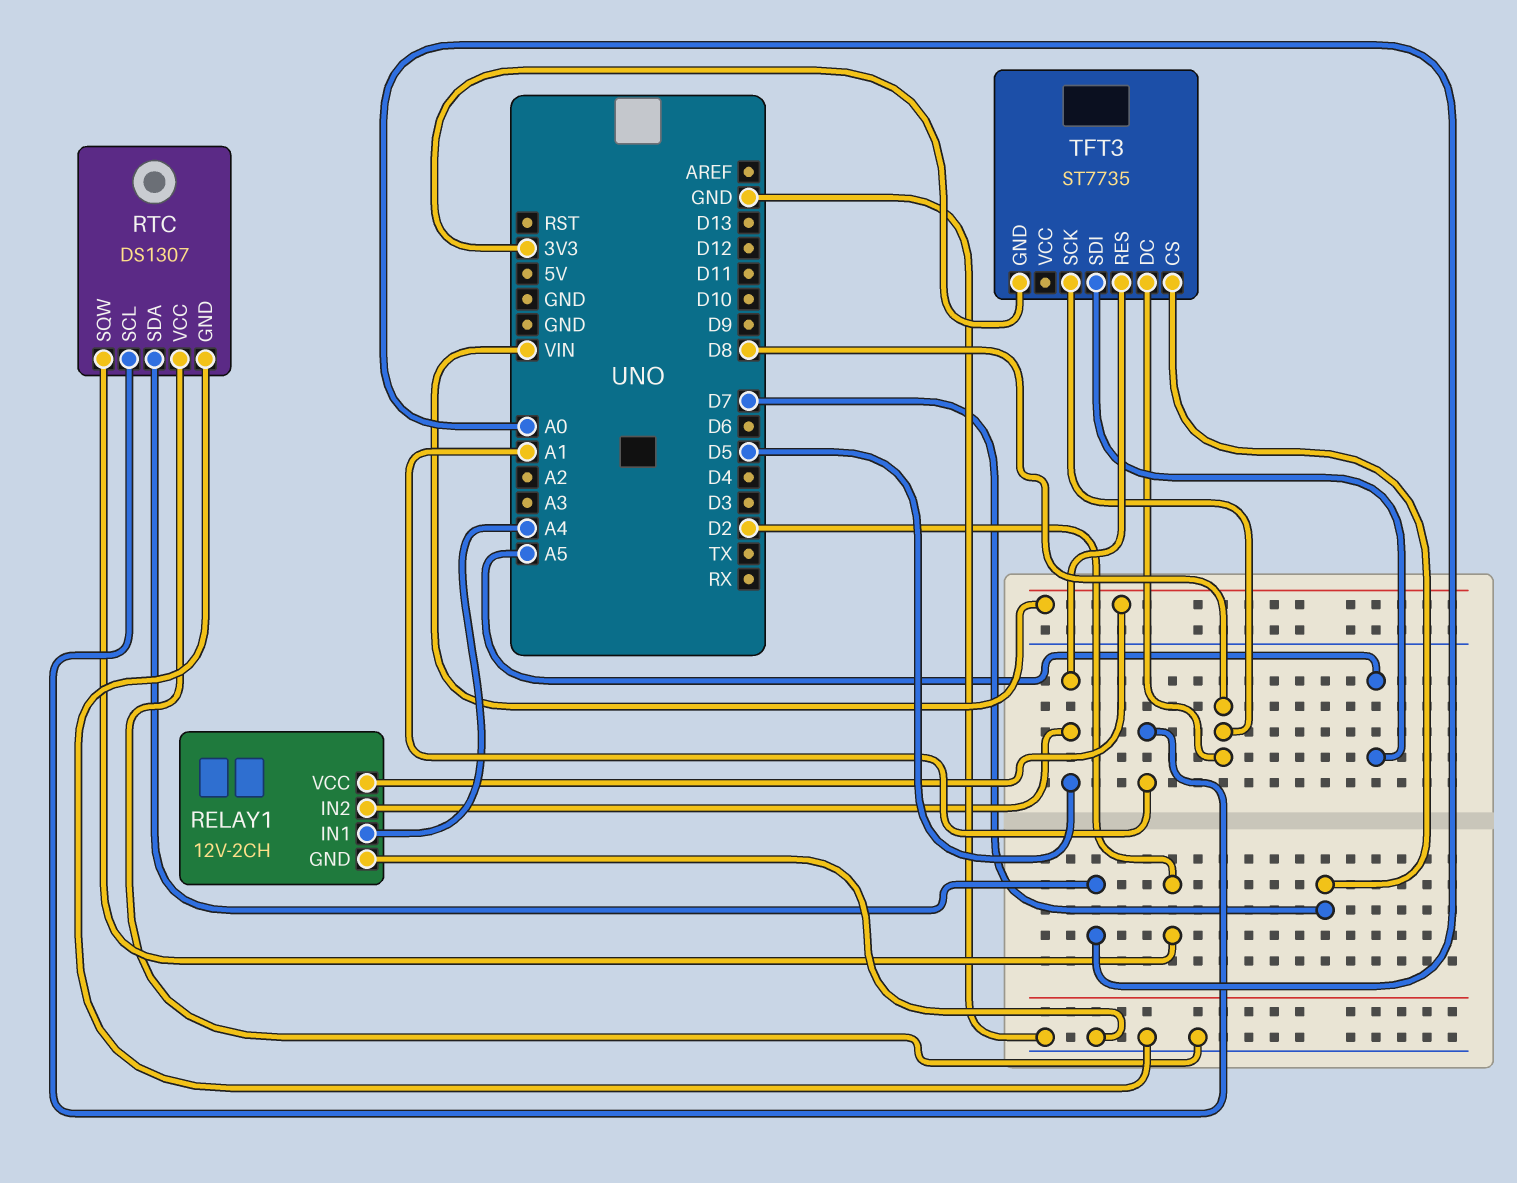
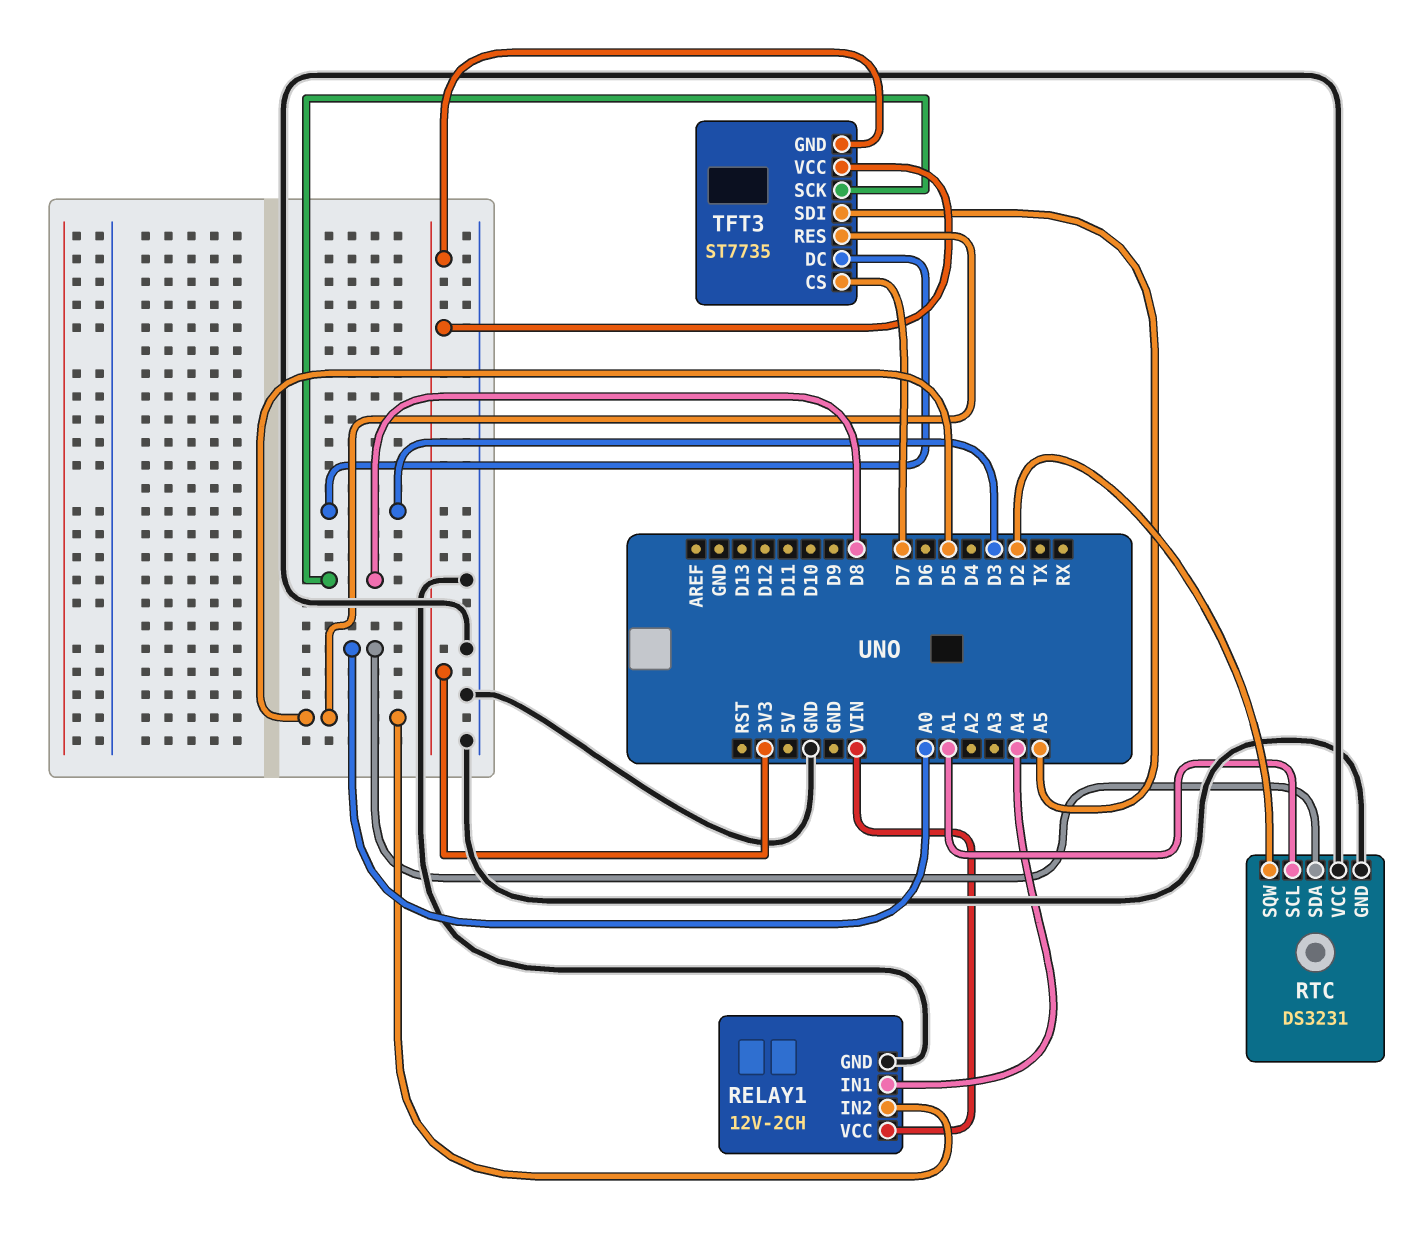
RTC: DS1307 -> DS3231
TFT3 pin DC: D8 -> D3
TFT3 pin VCC: none -> 3V3

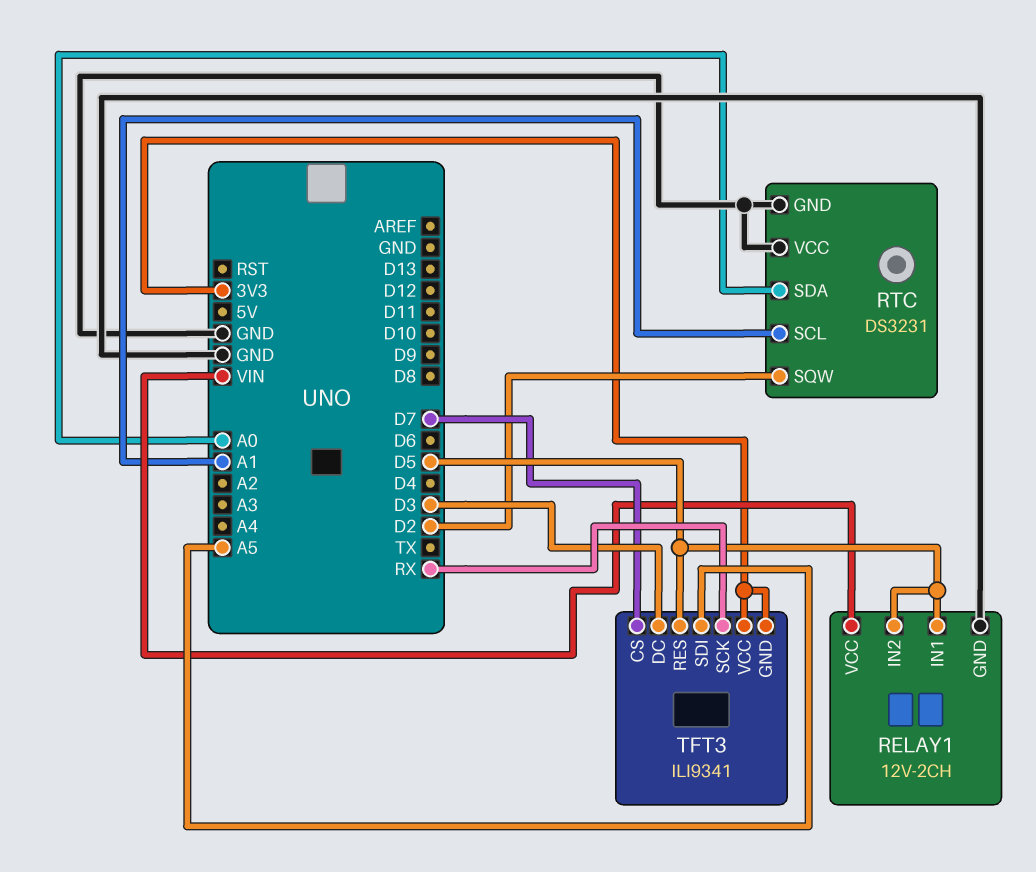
RELAY1 pin IN1: A4 -> D5
TFT3: ST7735 -> ILI9341
TFT3 pin SCK: D8 -> RX

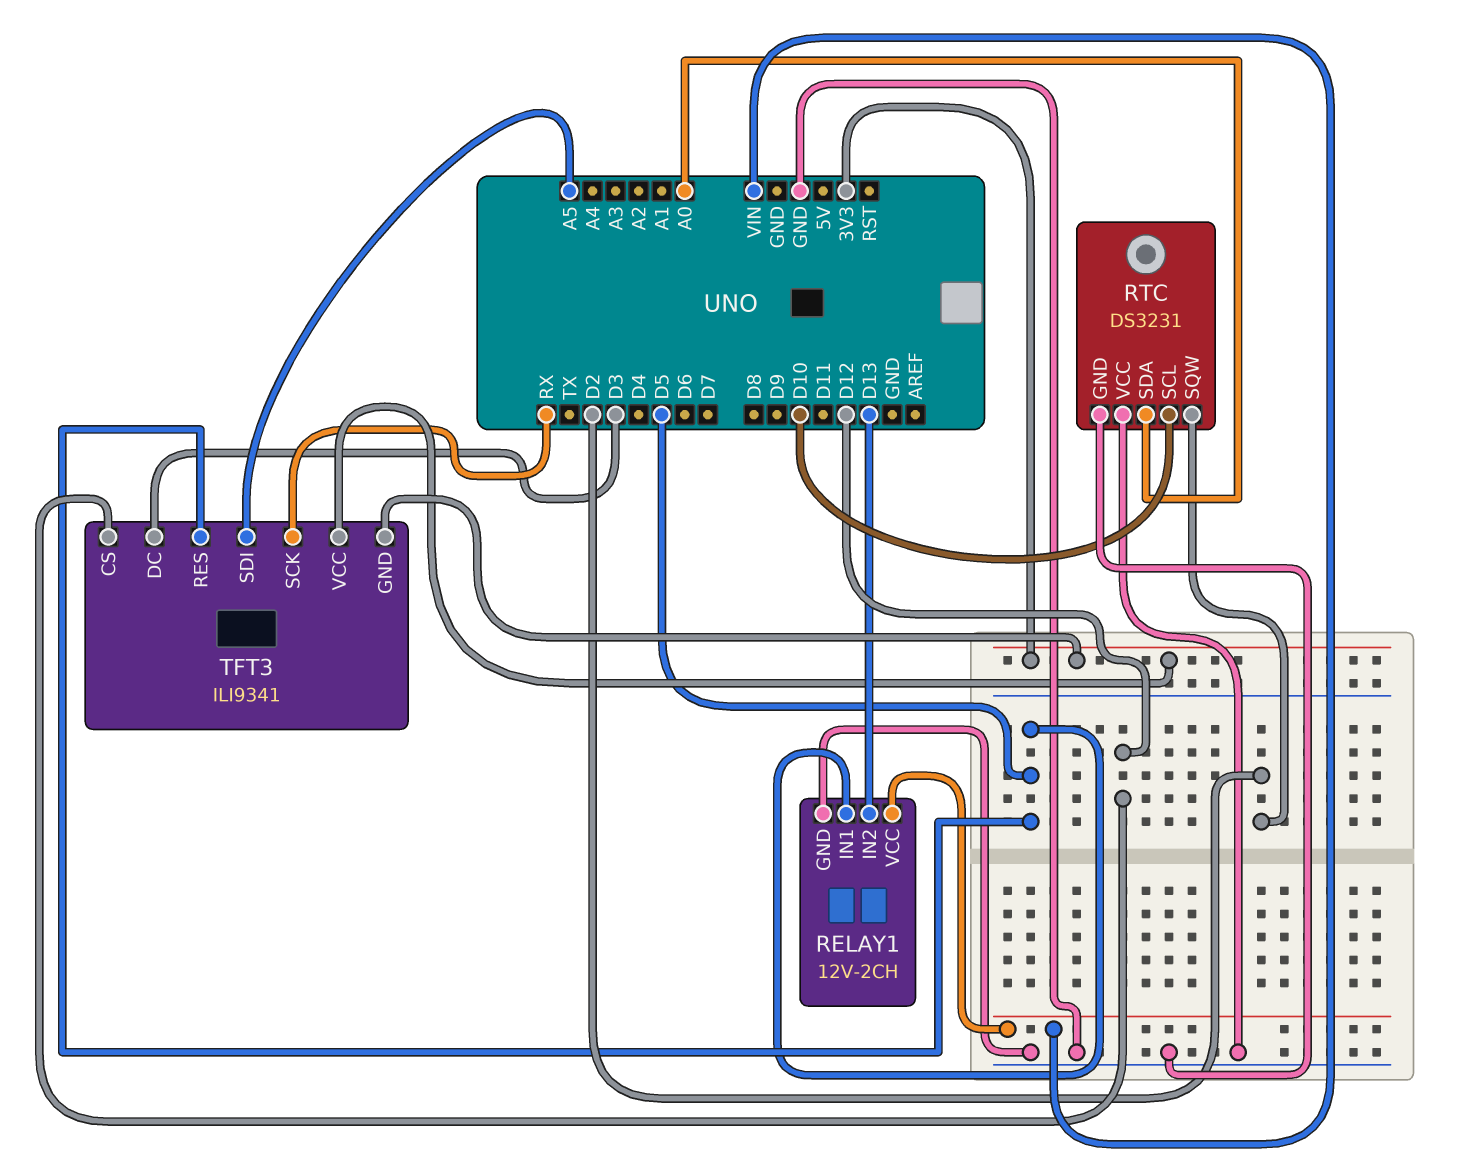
RELAY1 pin IN2: D5 -> D13
RTC pin SCL: A1 -> D10
TFT3 pin CS: D7 -> D12

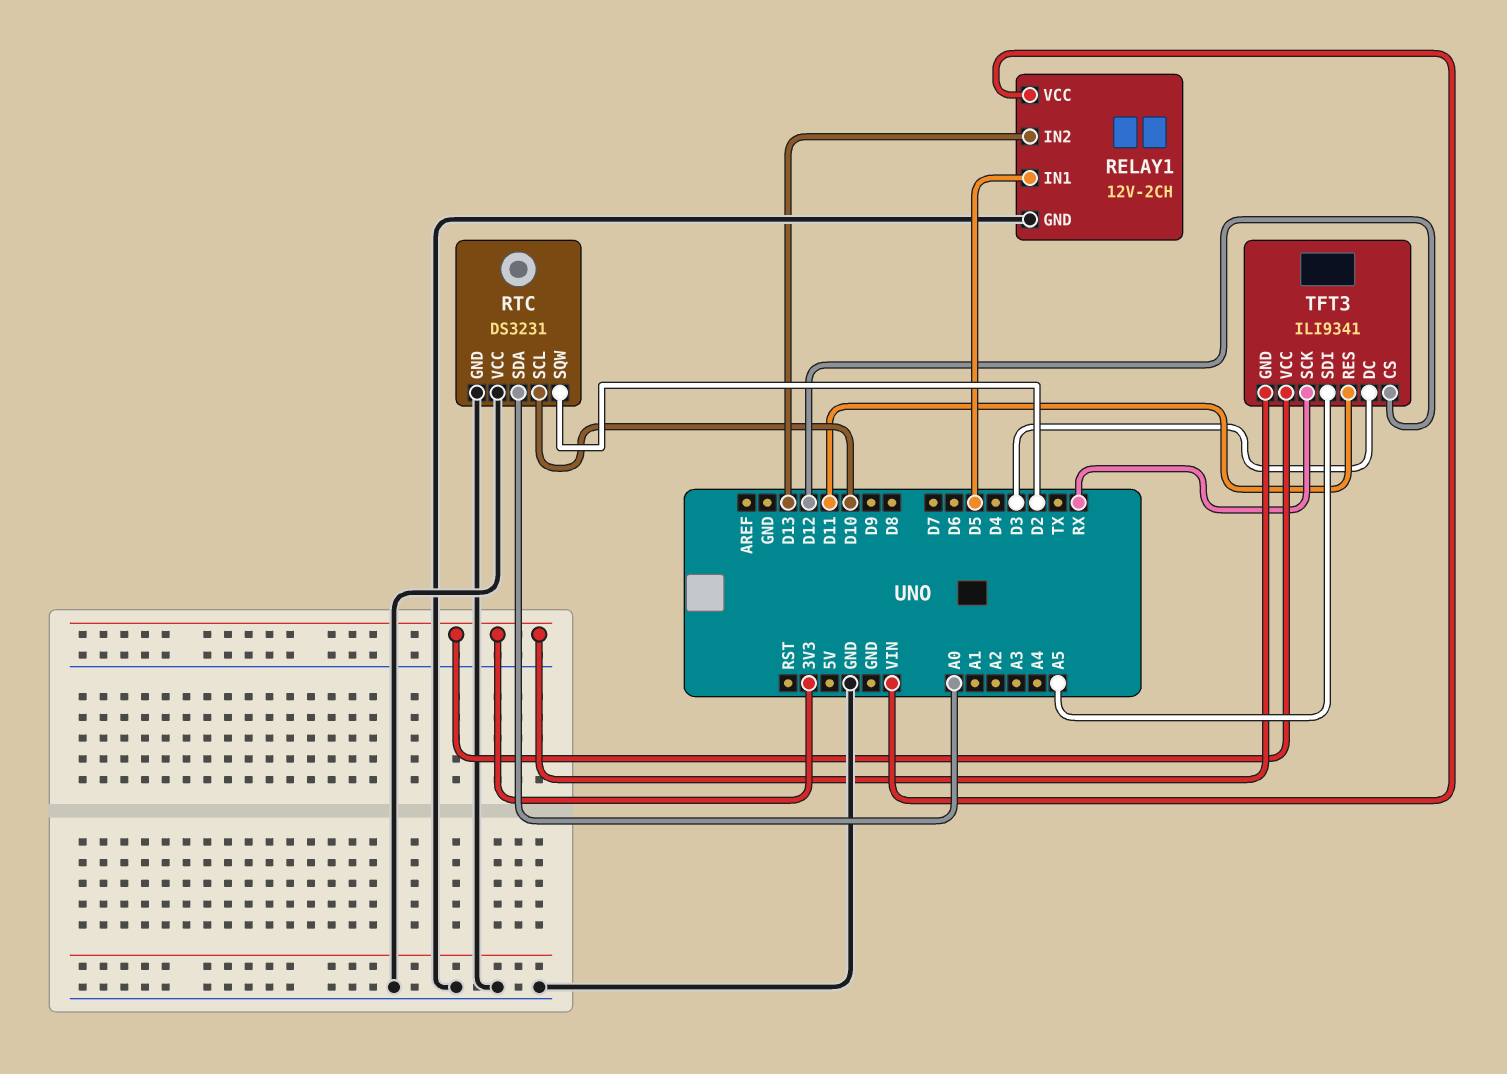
TFT3 pin RES: D5 -> D11

